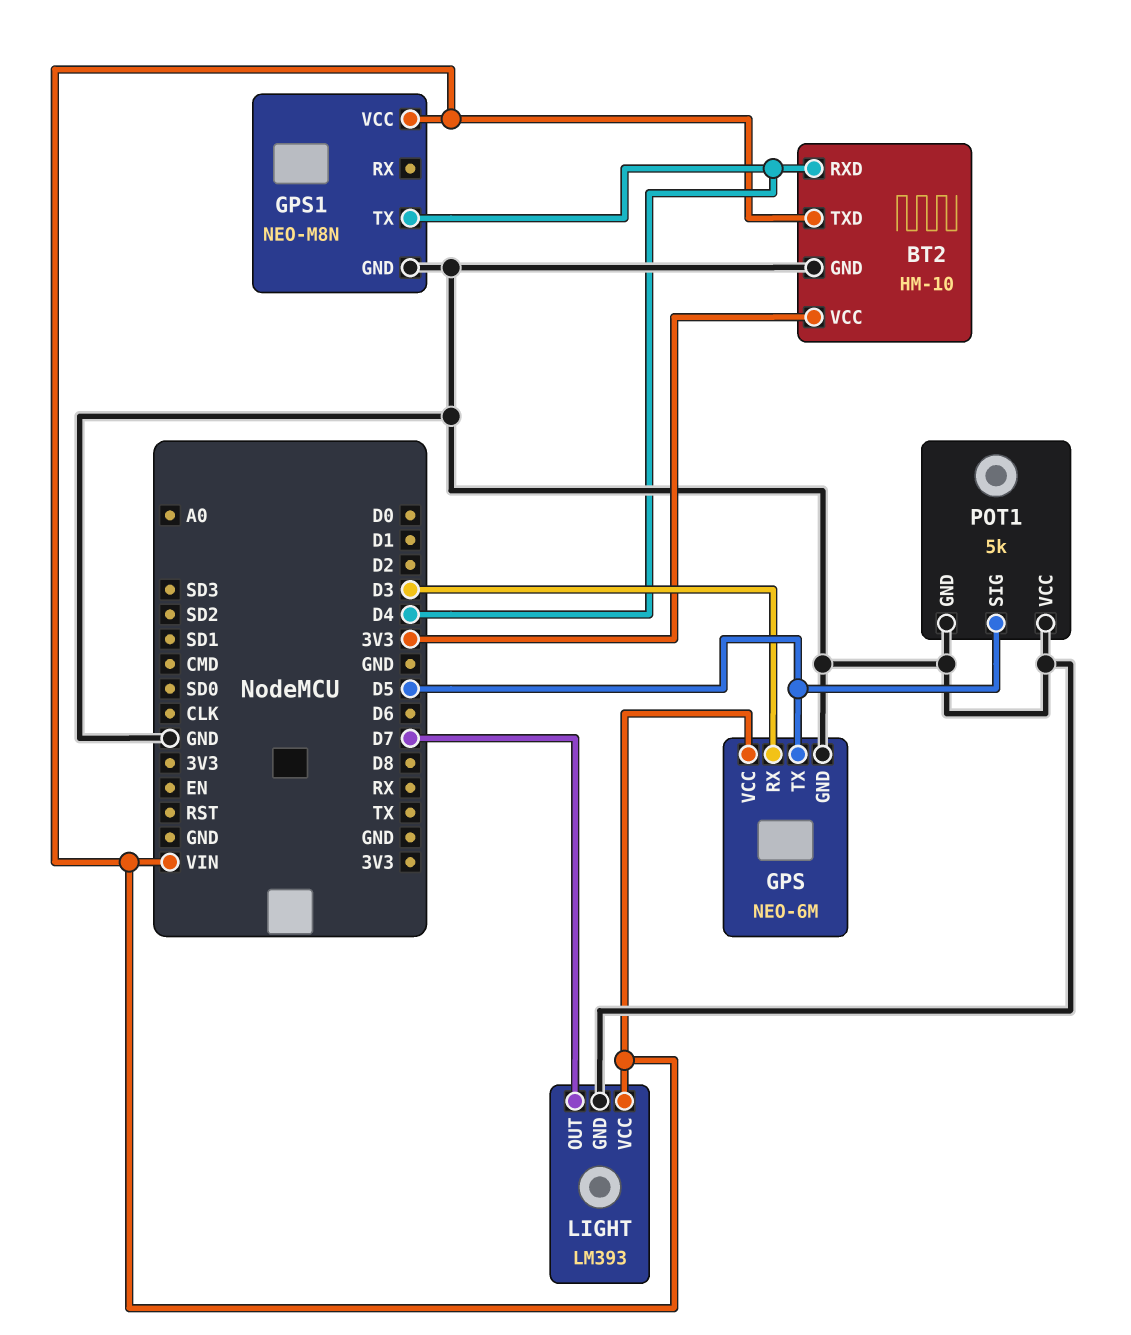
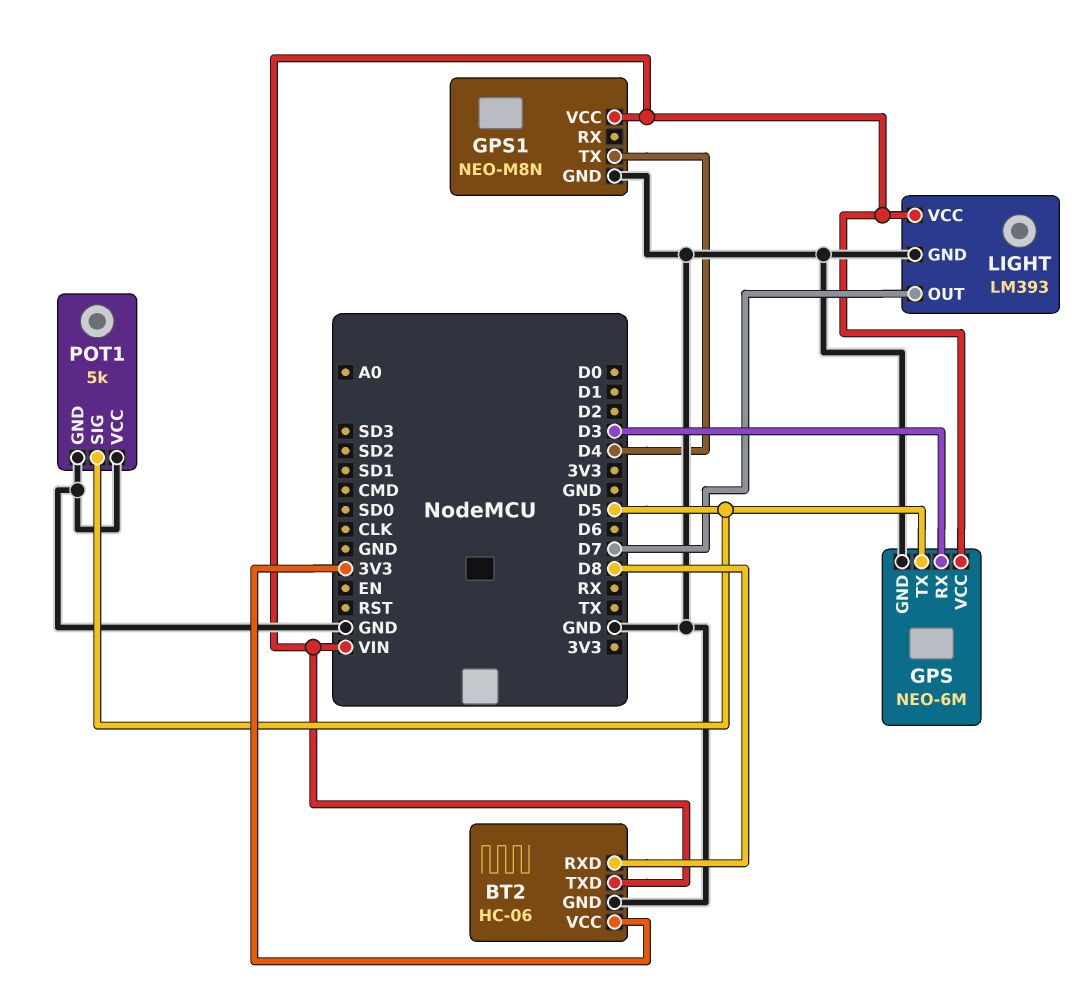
BT2: HM-10 -> HC-06
BT2 pin RXD: D4 -> D8

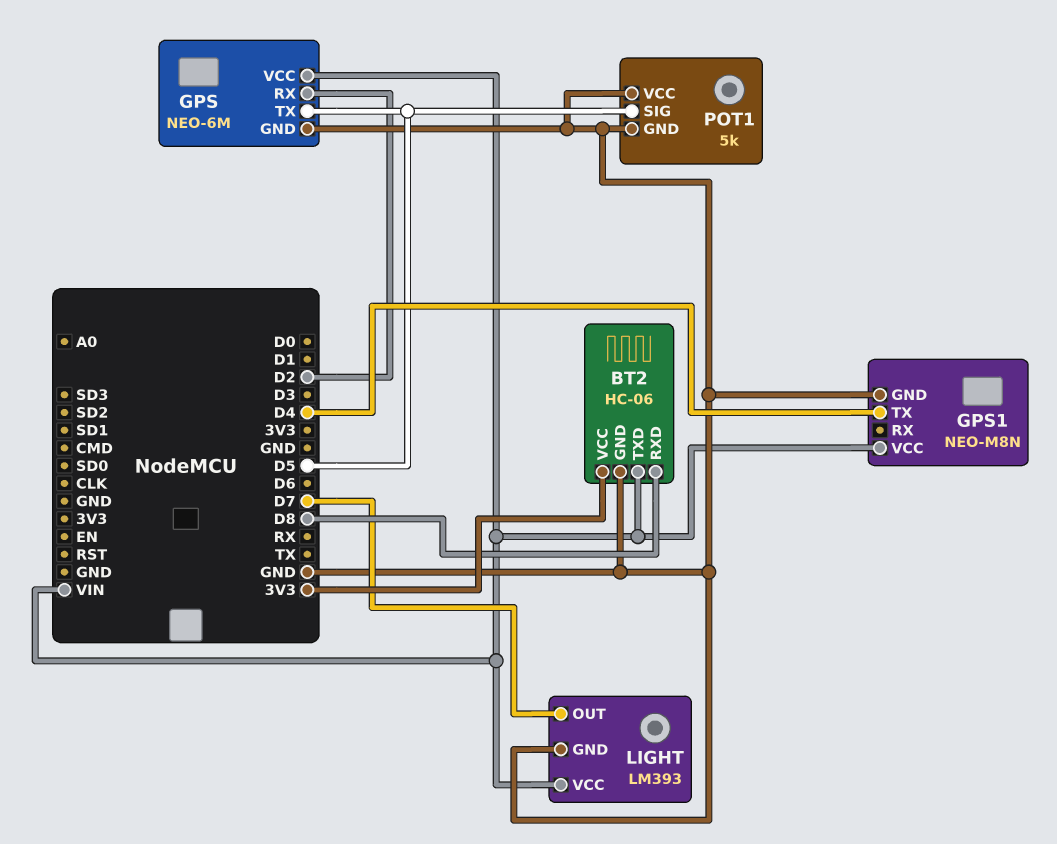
GPS pin RX: D3 -> D2

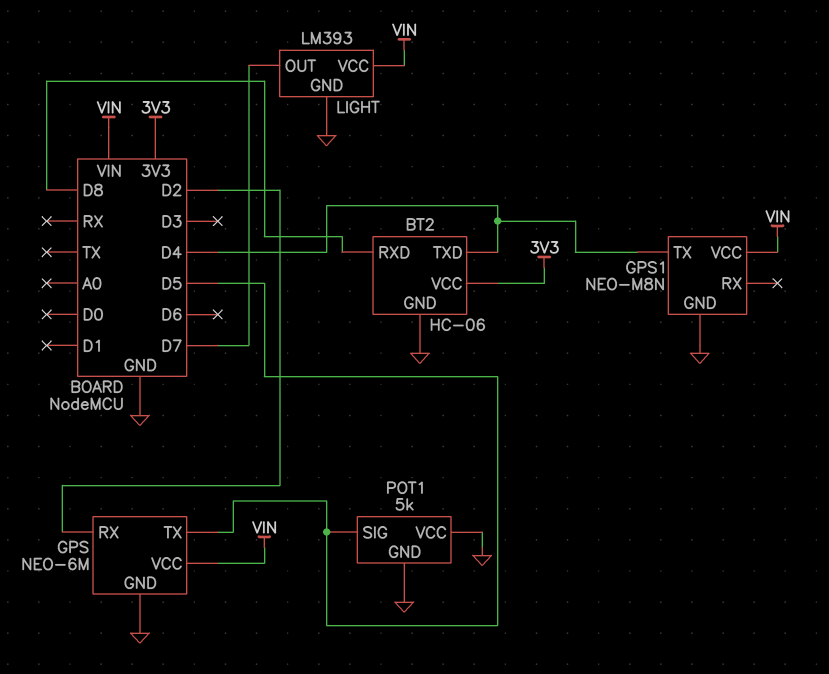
BT2 pin TXD: VIN -> D4

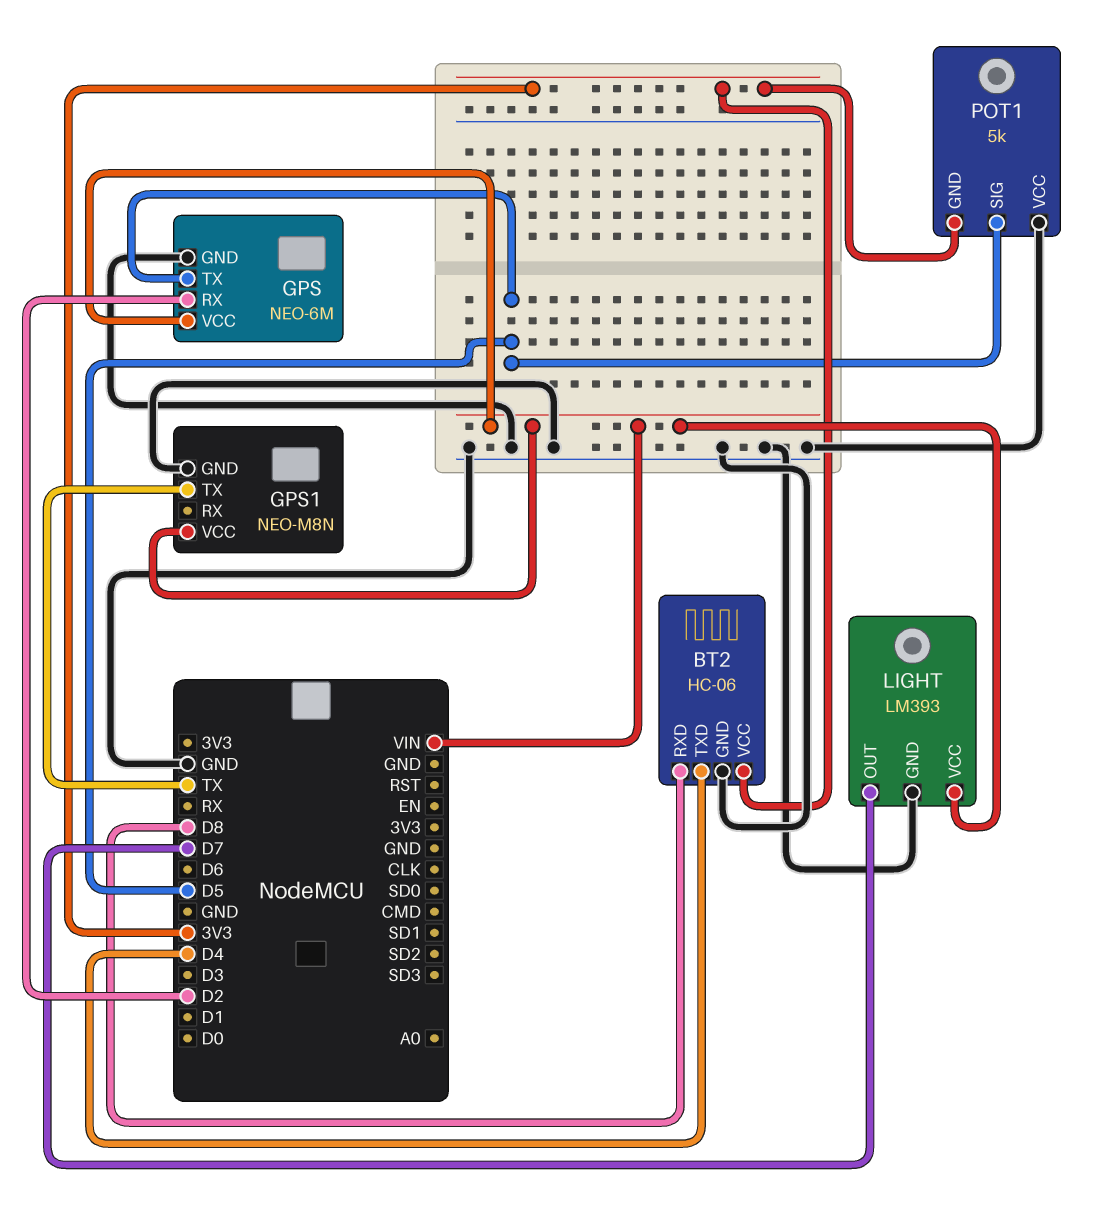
GPS1 pin TX: D4 -> TX
POT1 pin GND: GND -> 3V3

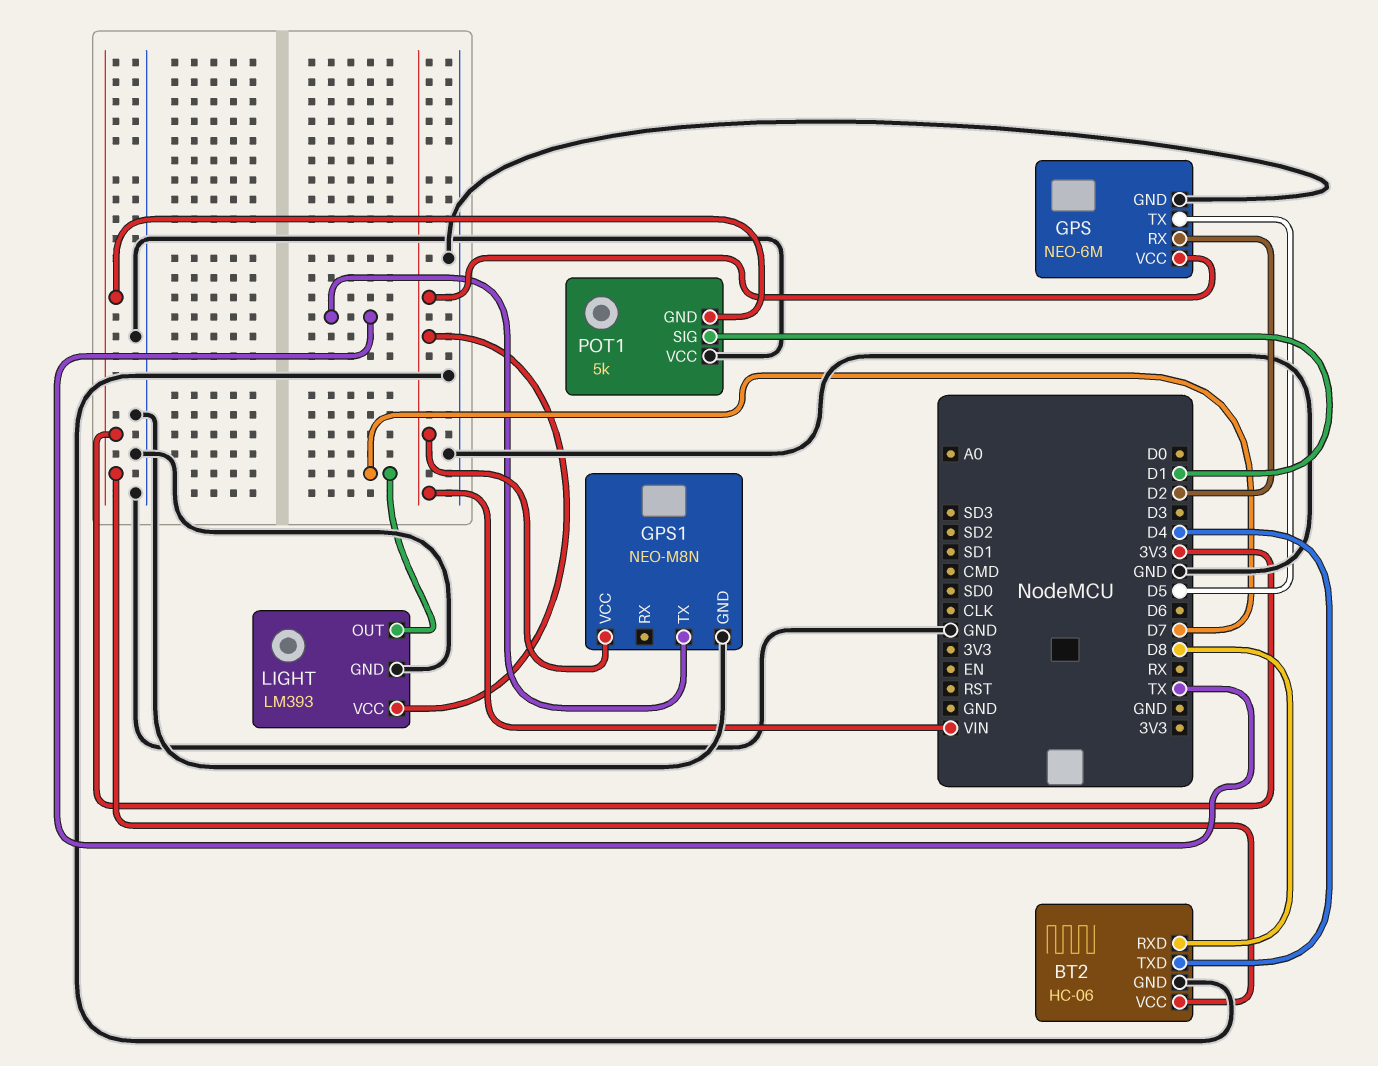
POT1 pin SIG: D5 -> D1

